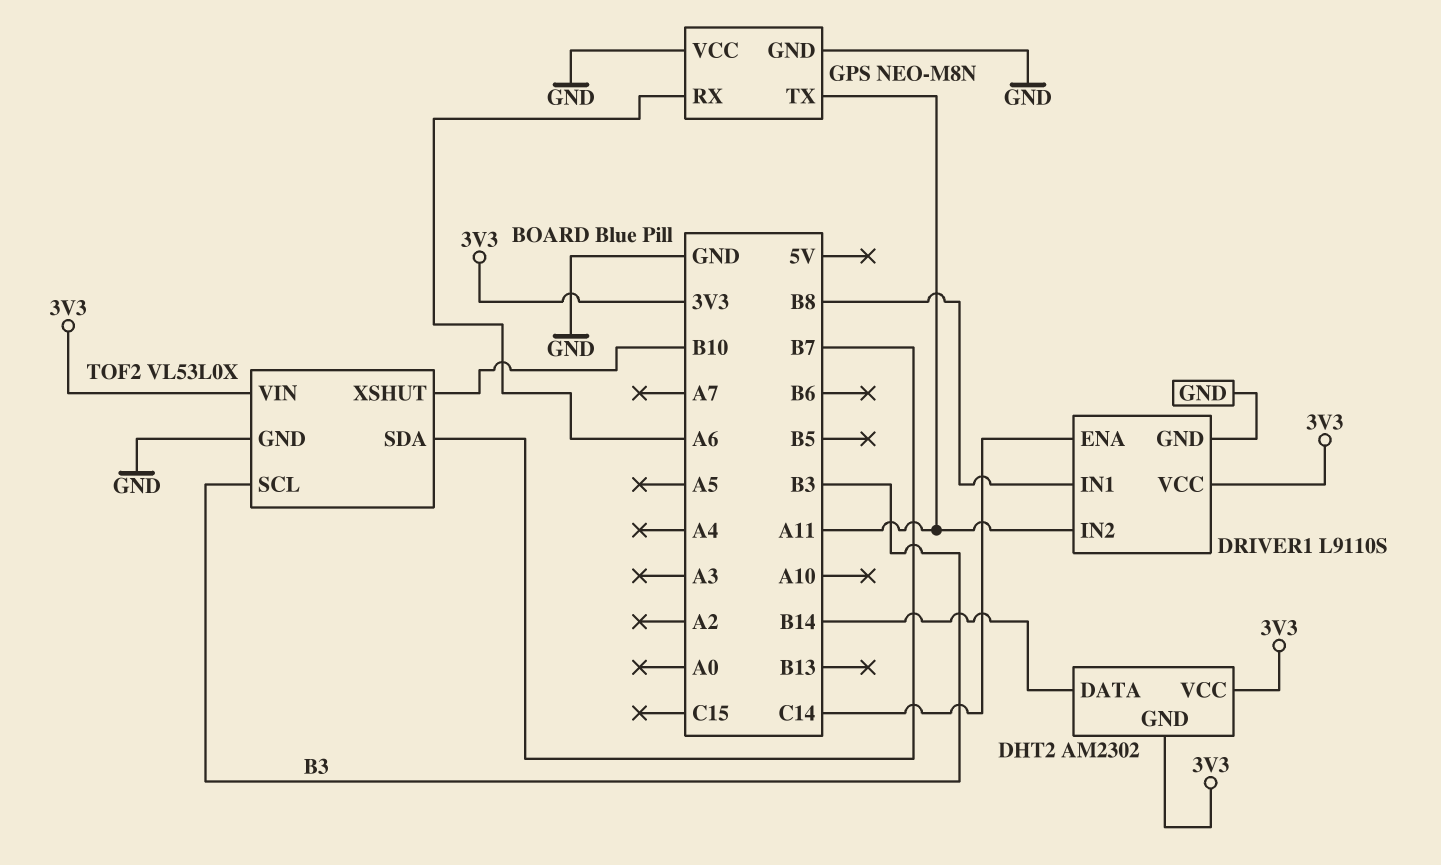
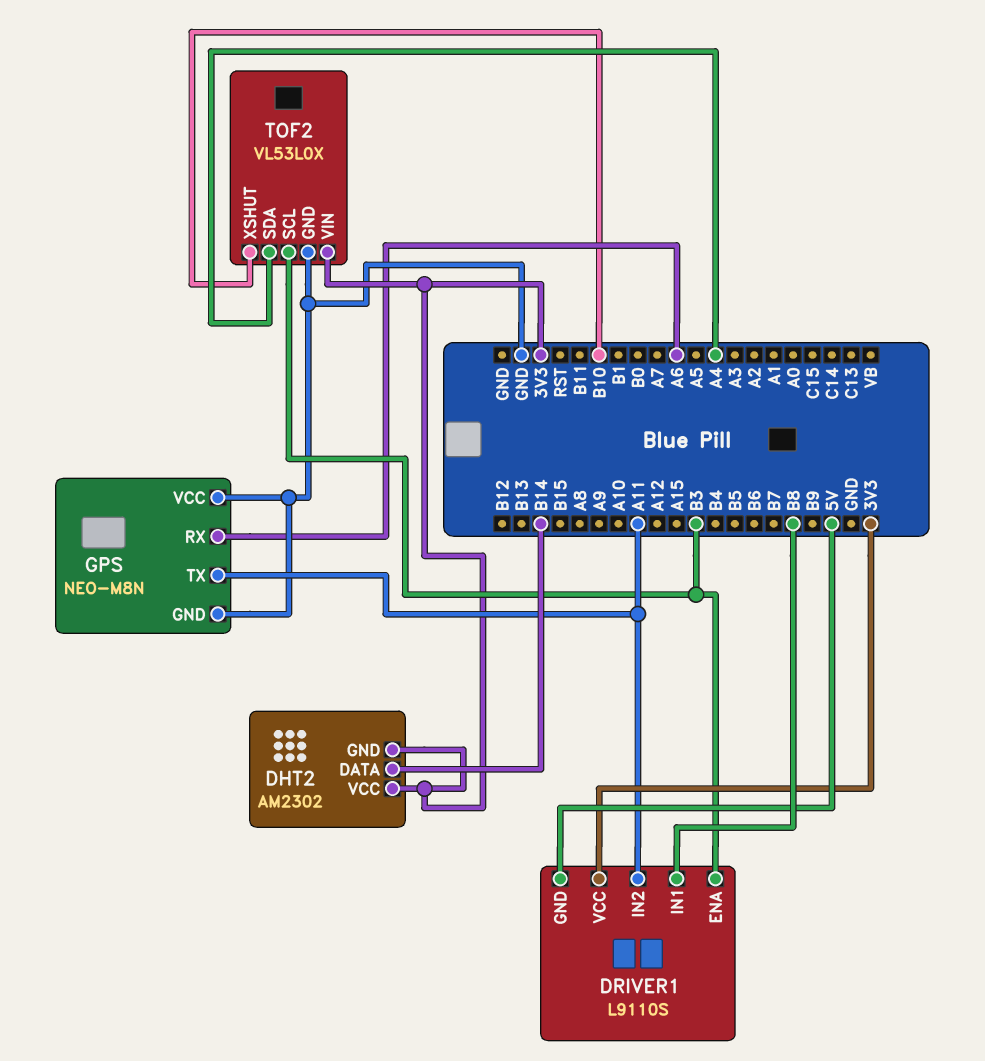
DRIVER1 pin ENA: C14 -> B3
DRIVER1 pin GND: GND -> 5V
TOF2 pin SDA: B7 -> A4

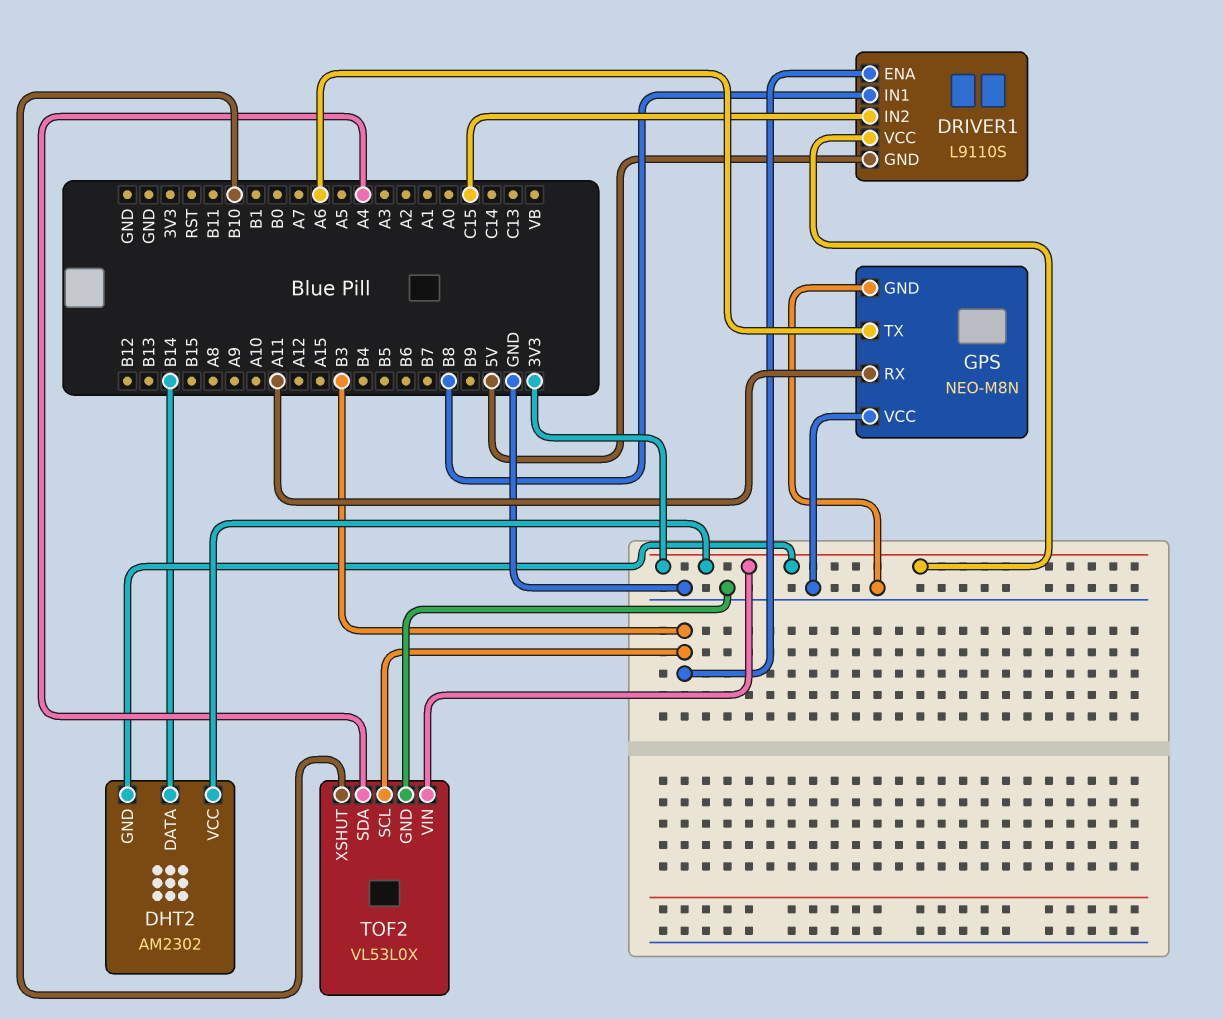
DRIVER1 pin IN2: A11 -> C15
GPS pin RX: A6 -> A11
GPS pin TX: A11 -> A6

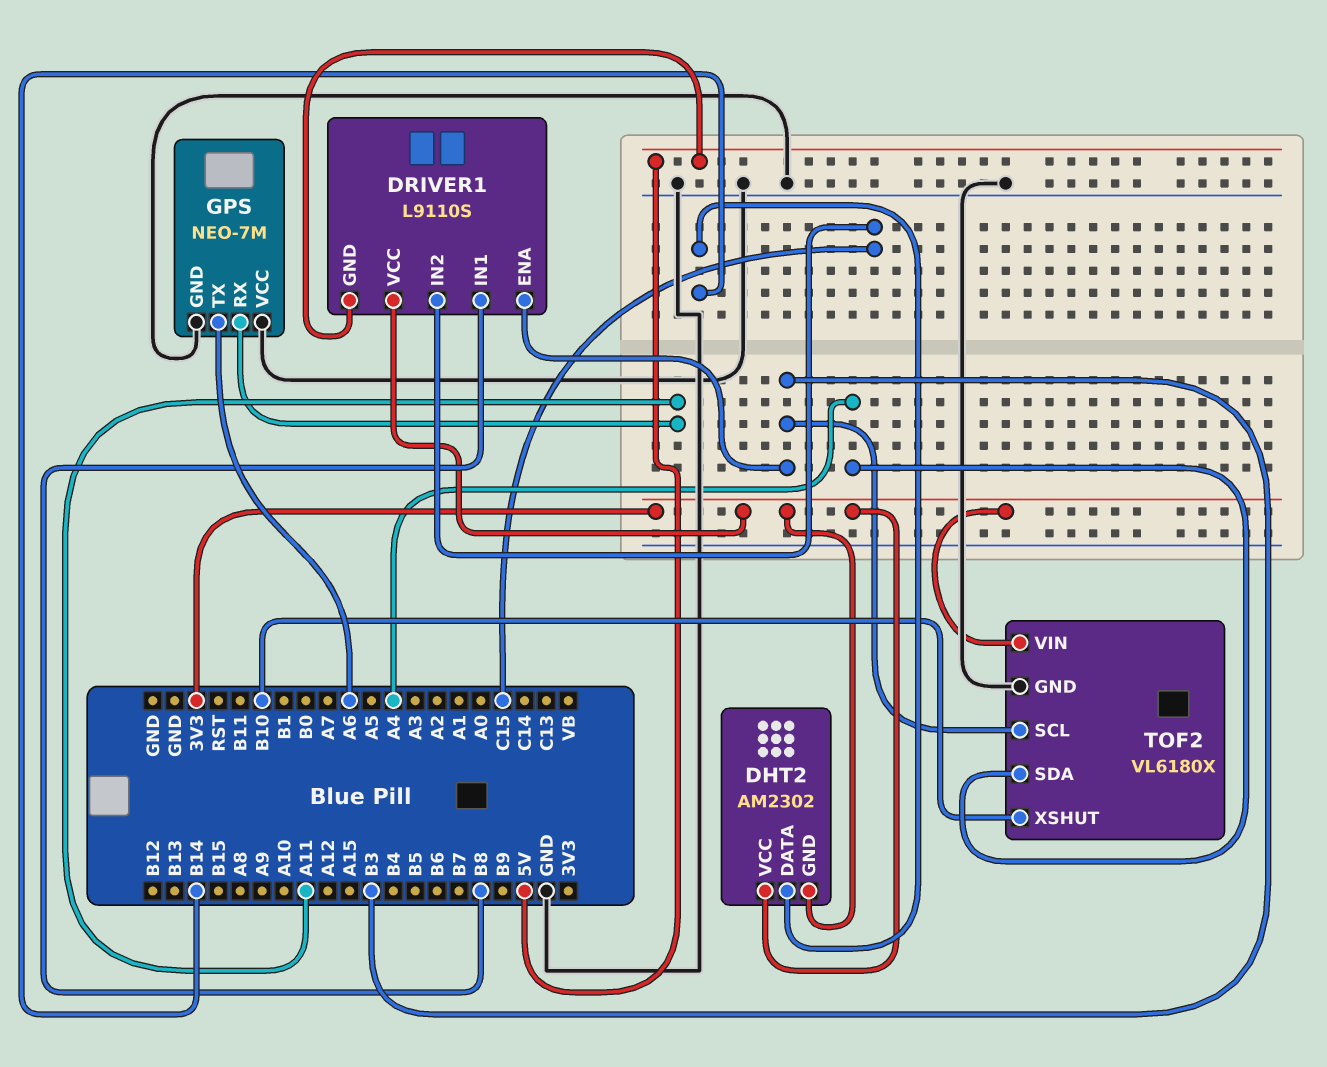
GPS: NEO-M8N -> NEO-7M
TOF2: VL53L0X -> VL6180X

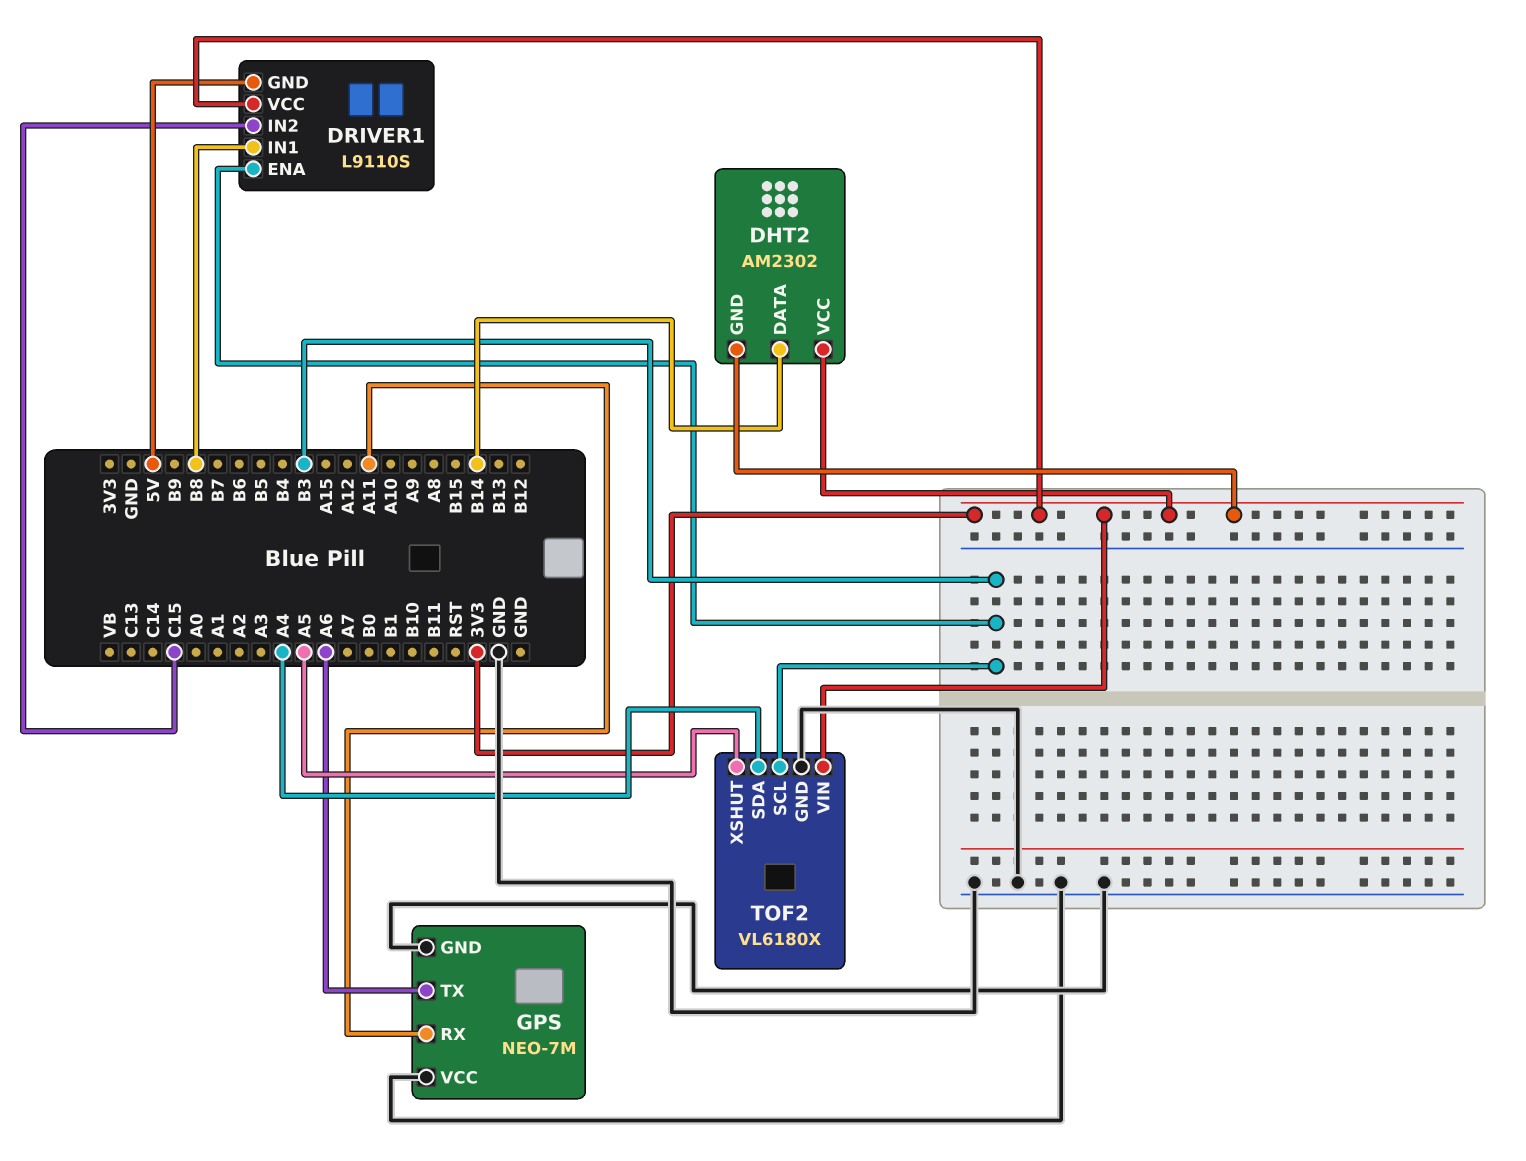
TOF2 pin XSHUT: B10 -> A5

